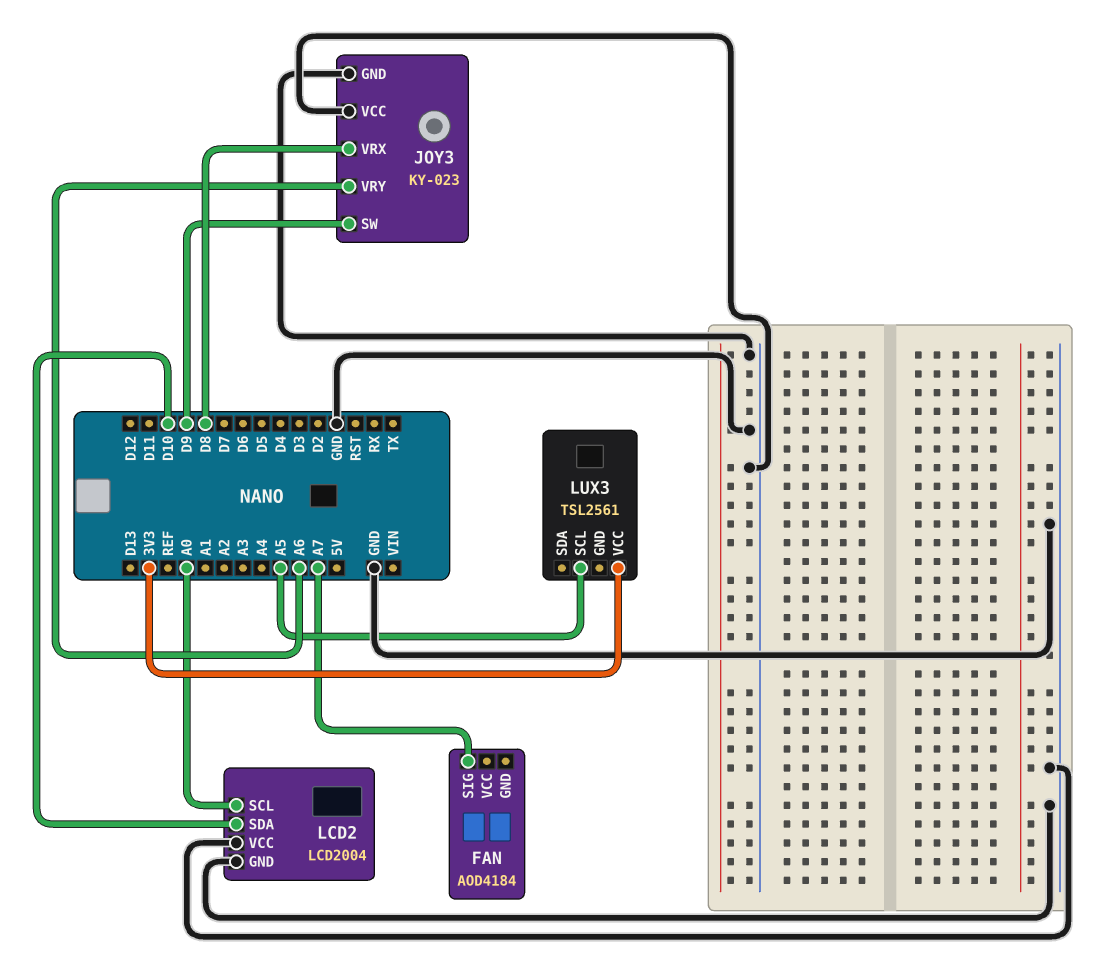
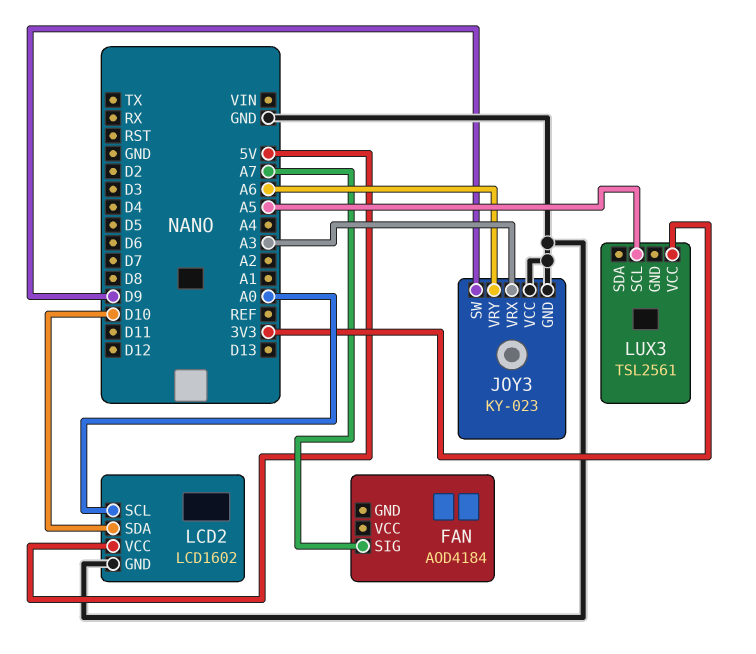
JOY3 pin VRX: D8 -> A3
LCD2: LCD2004 -> LCD1602
LCD2 pin VCC: GND -> 5V

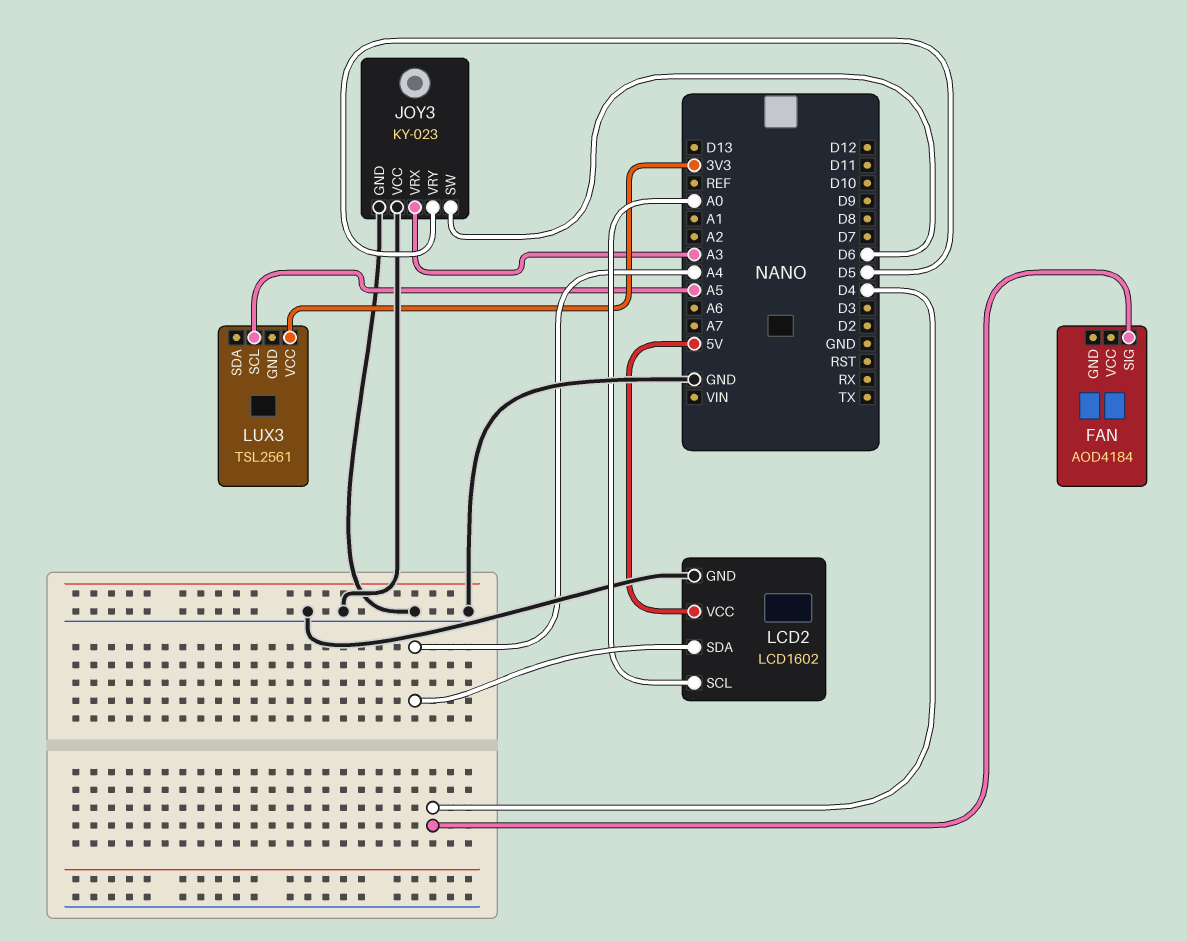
FAN pin SIG: A7 -> D4
JOY3 pin SW: D9 -> D6
JOY3 pin VRY: A6 -> D5
LCD2 pin SDA: D10 -> A4

